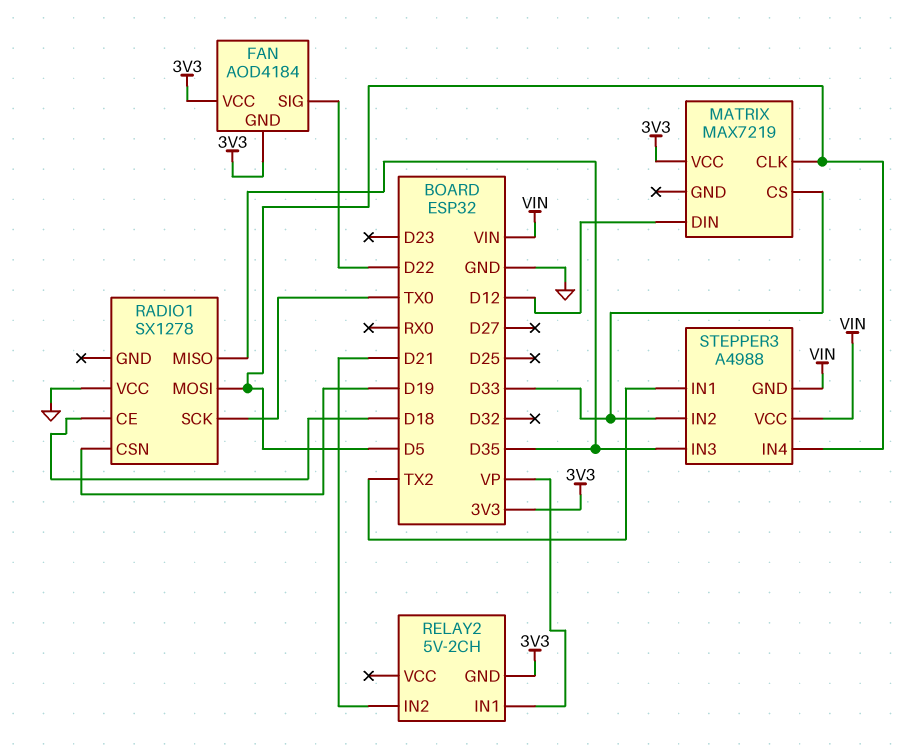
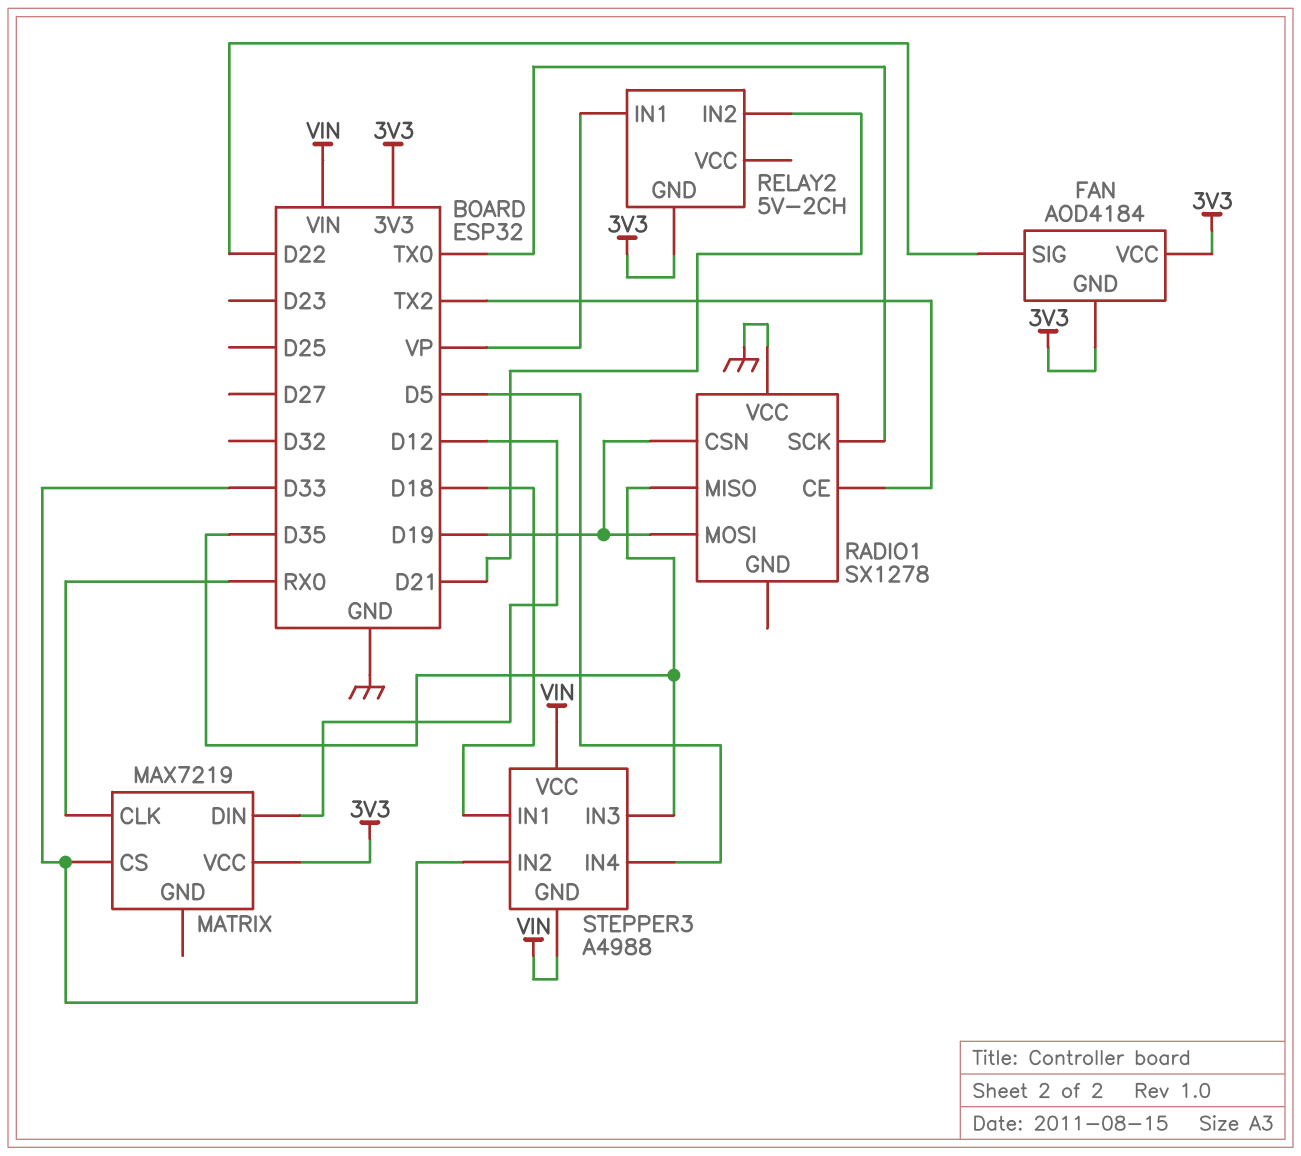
MATRIX pin CLK: D5 -> RX0
RADIO1 pin CE: D18 -> TX2
RADIO1 pin MOSI: D5 -> D19
STEPPER3 pin IN1: TX2 -> D18

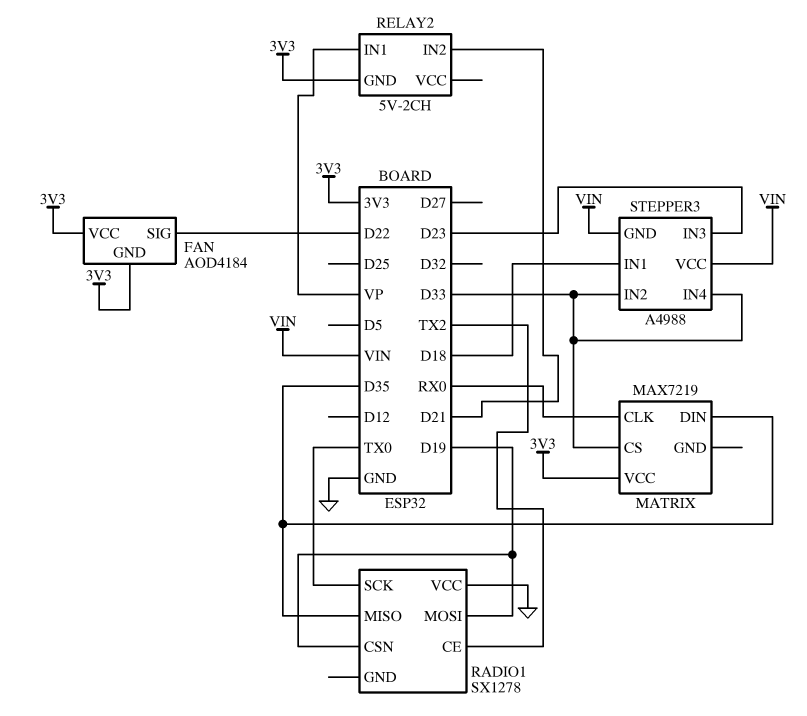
MATRIX pin DIN: D12 -> D35
STEPPER3 pin IN3: D35 -> D23
STEPPER3 pin IN4: D5 -> D33

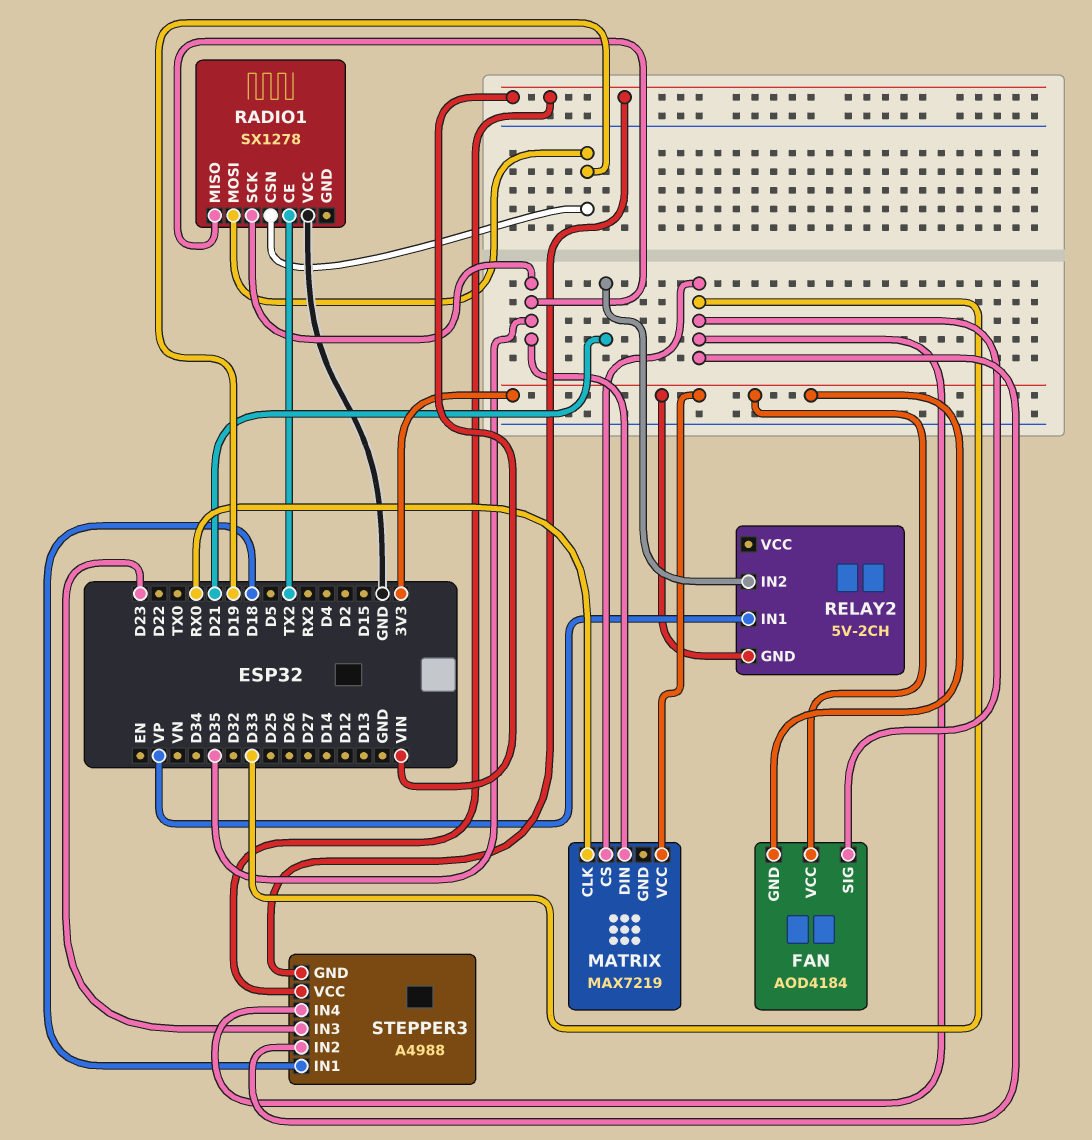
FAN pin SIG: D22 -> D33
RADIO1 pin SCK: TX0 -> D35

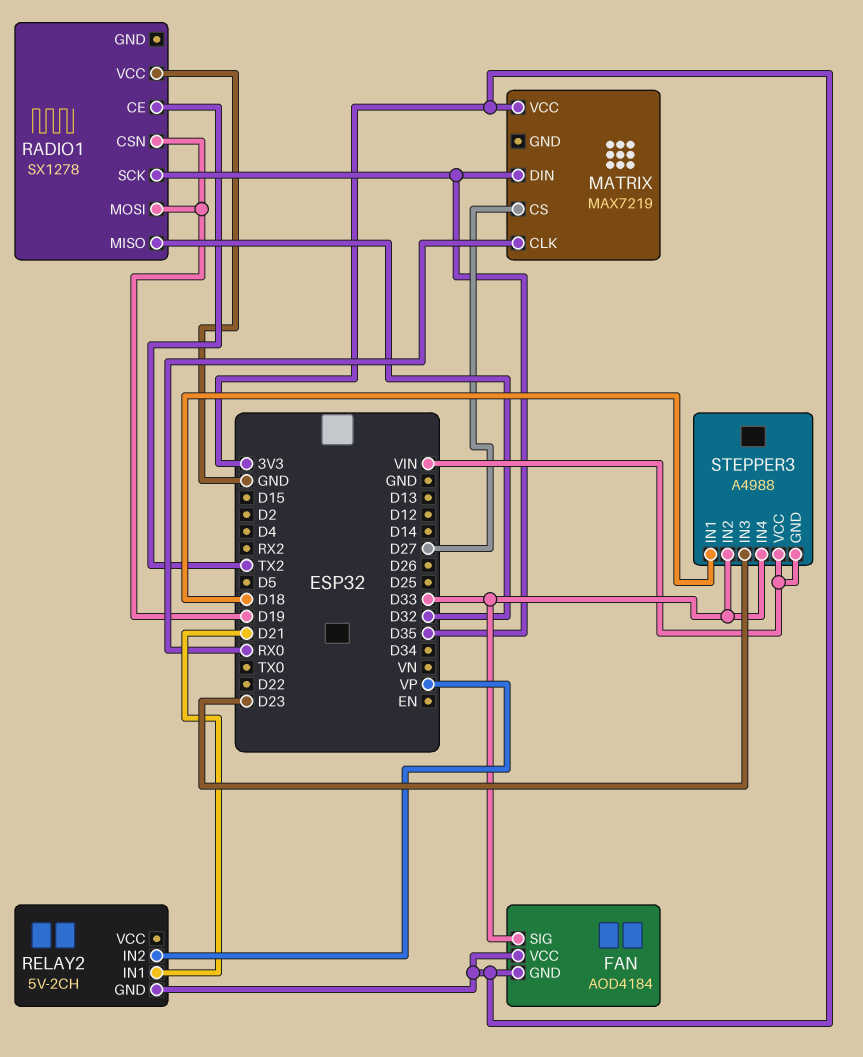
MATRIX pin CS: D33 -> D27
RADIO1 pin MISO: D35 -> D32
RELAY2 pin IN1: VP -> D21
RELAY2 pin IN2: D21 -> VP

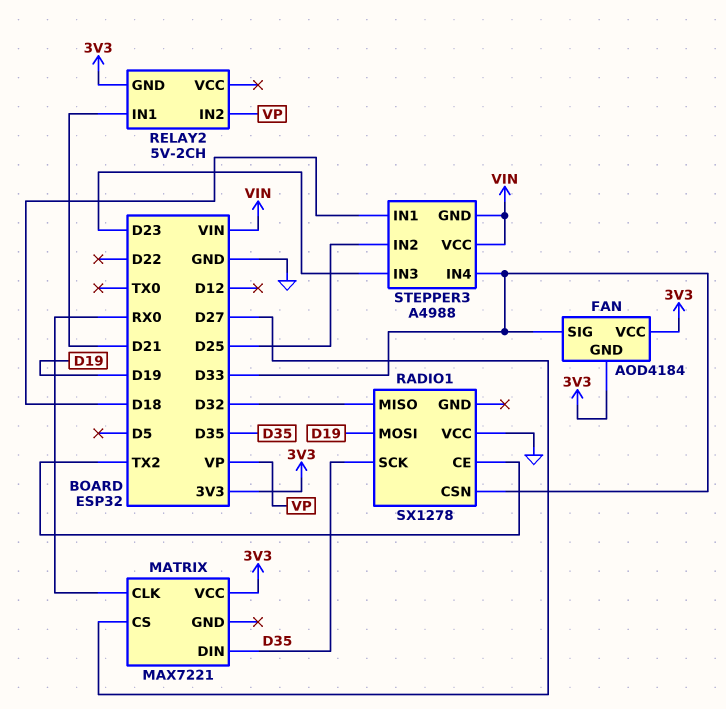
MATRIX: MAX7219 -> MAX7221
RADIO1 pin CSN: D19 -> D33
STEPPER3 pin IN2: D33 -> D25

